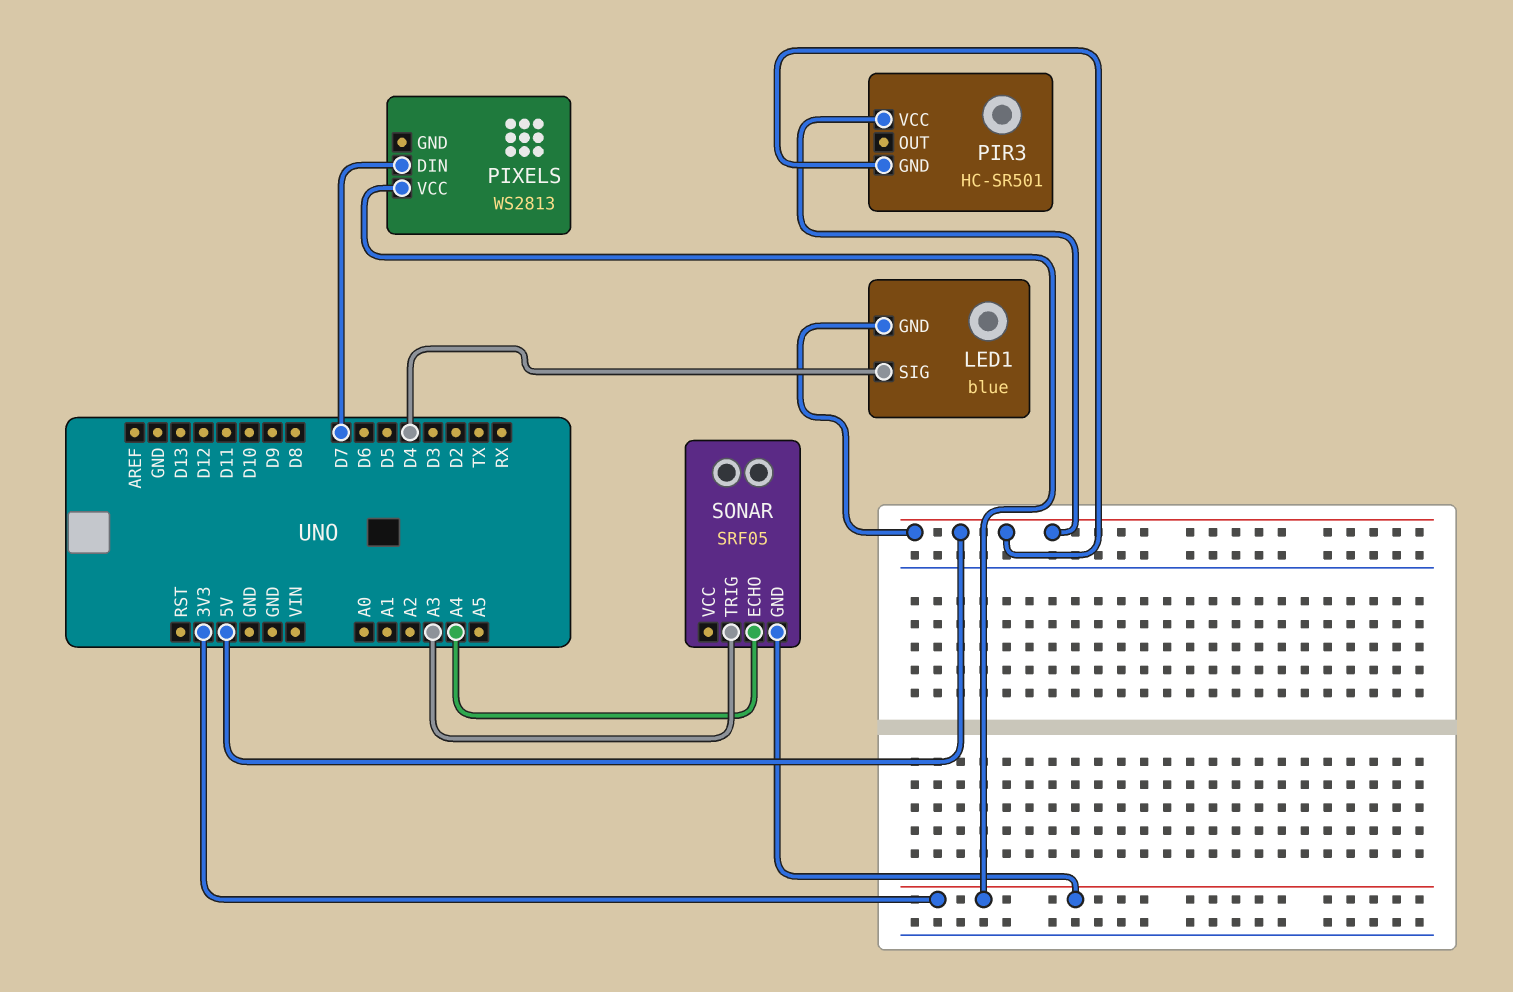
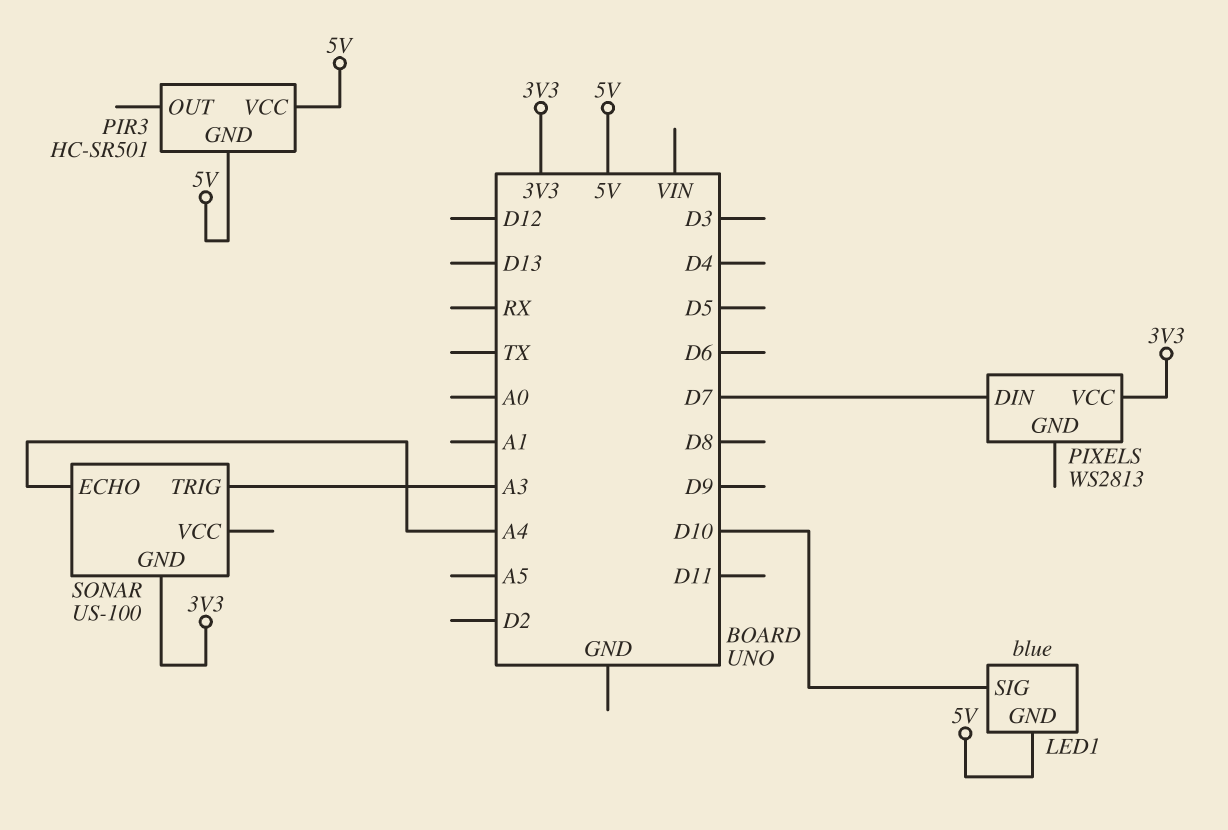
LED1 pin SIG: D4 -> D10
SONAR: SRF05 -> US-100

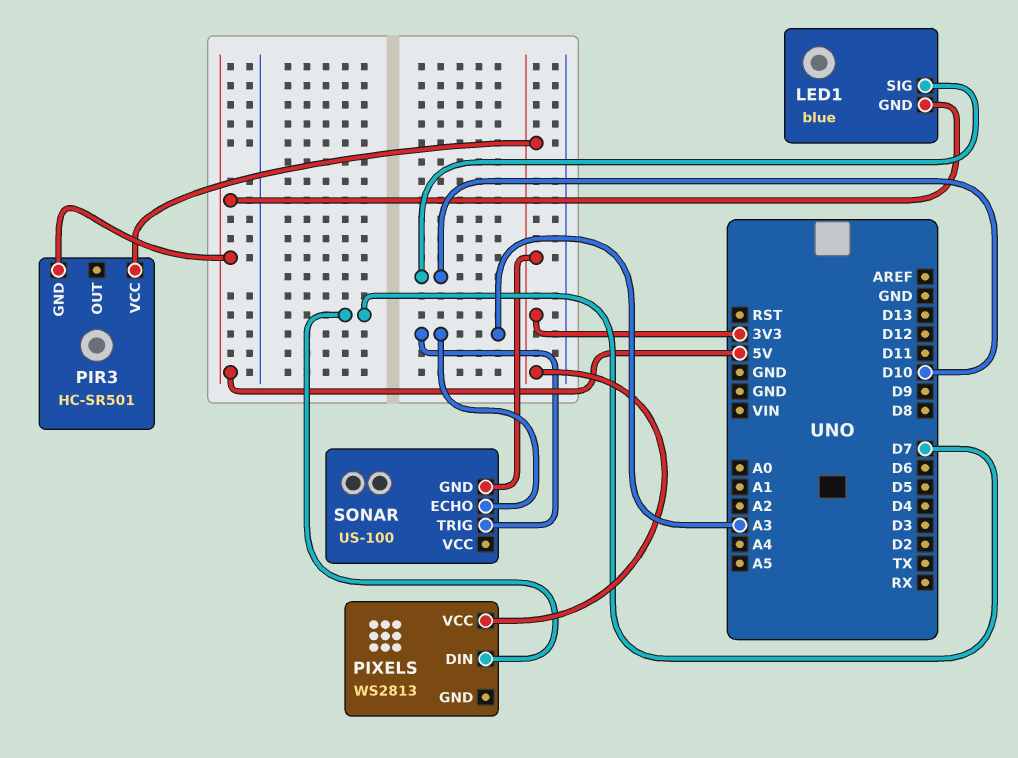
PIR3 pin VCC: 5V -> 3V3
SONAR pin ECHO: A4 -> A3

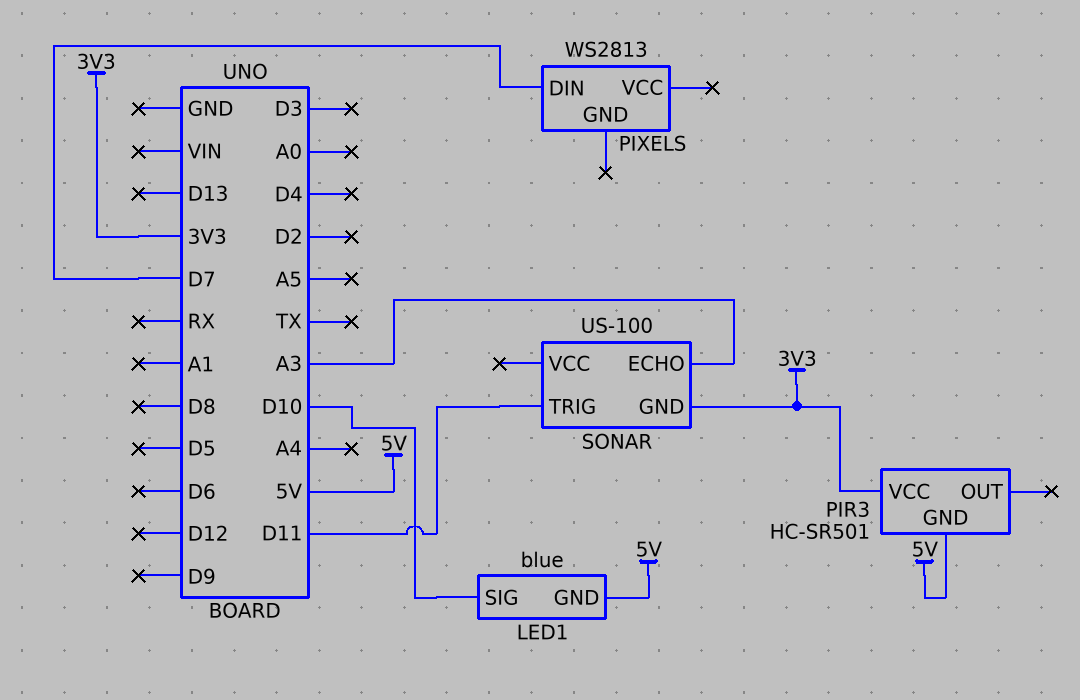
PIXELS pin VCC: 3V3 -> none
SONAR pin TRIG: A3 -> D11

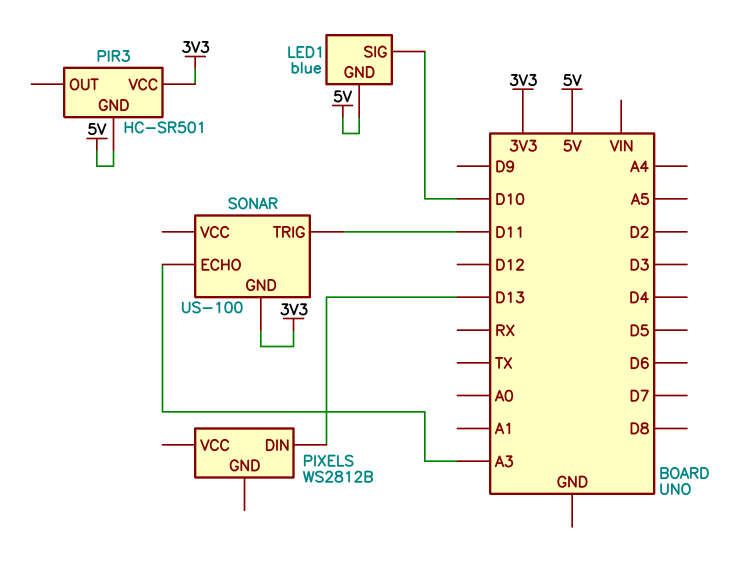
PIXELS: WS2813 -> WS2812B
PIXELS pin DIN: D7 -> D13

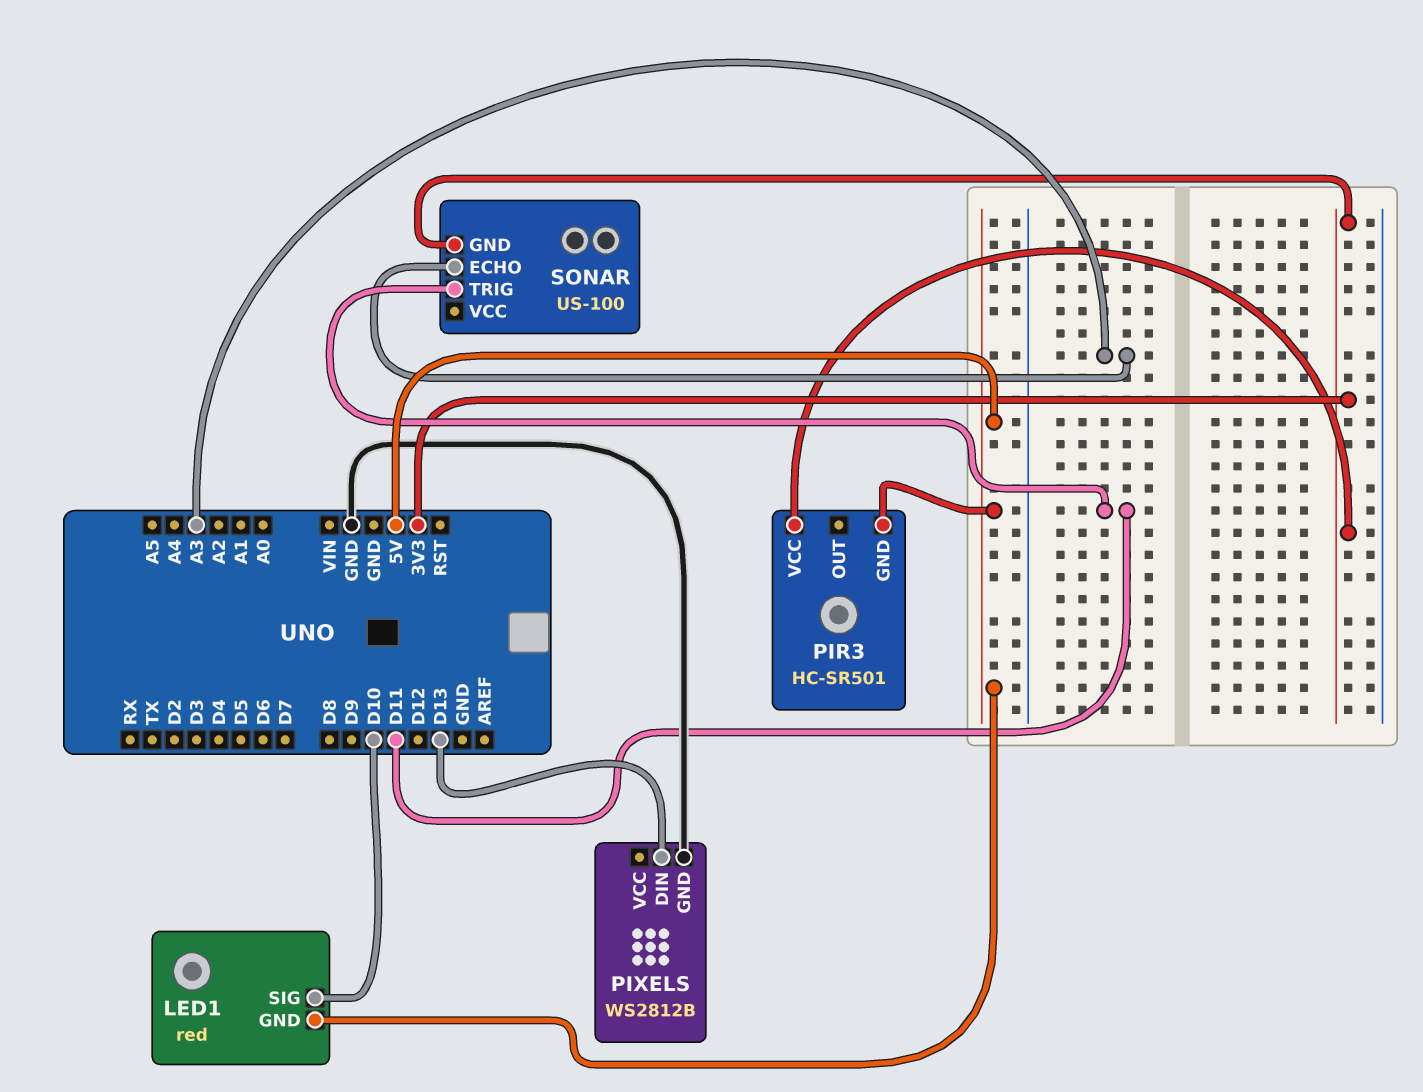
LED1: blue -> red
PIXELS pin GND: none -> GND

